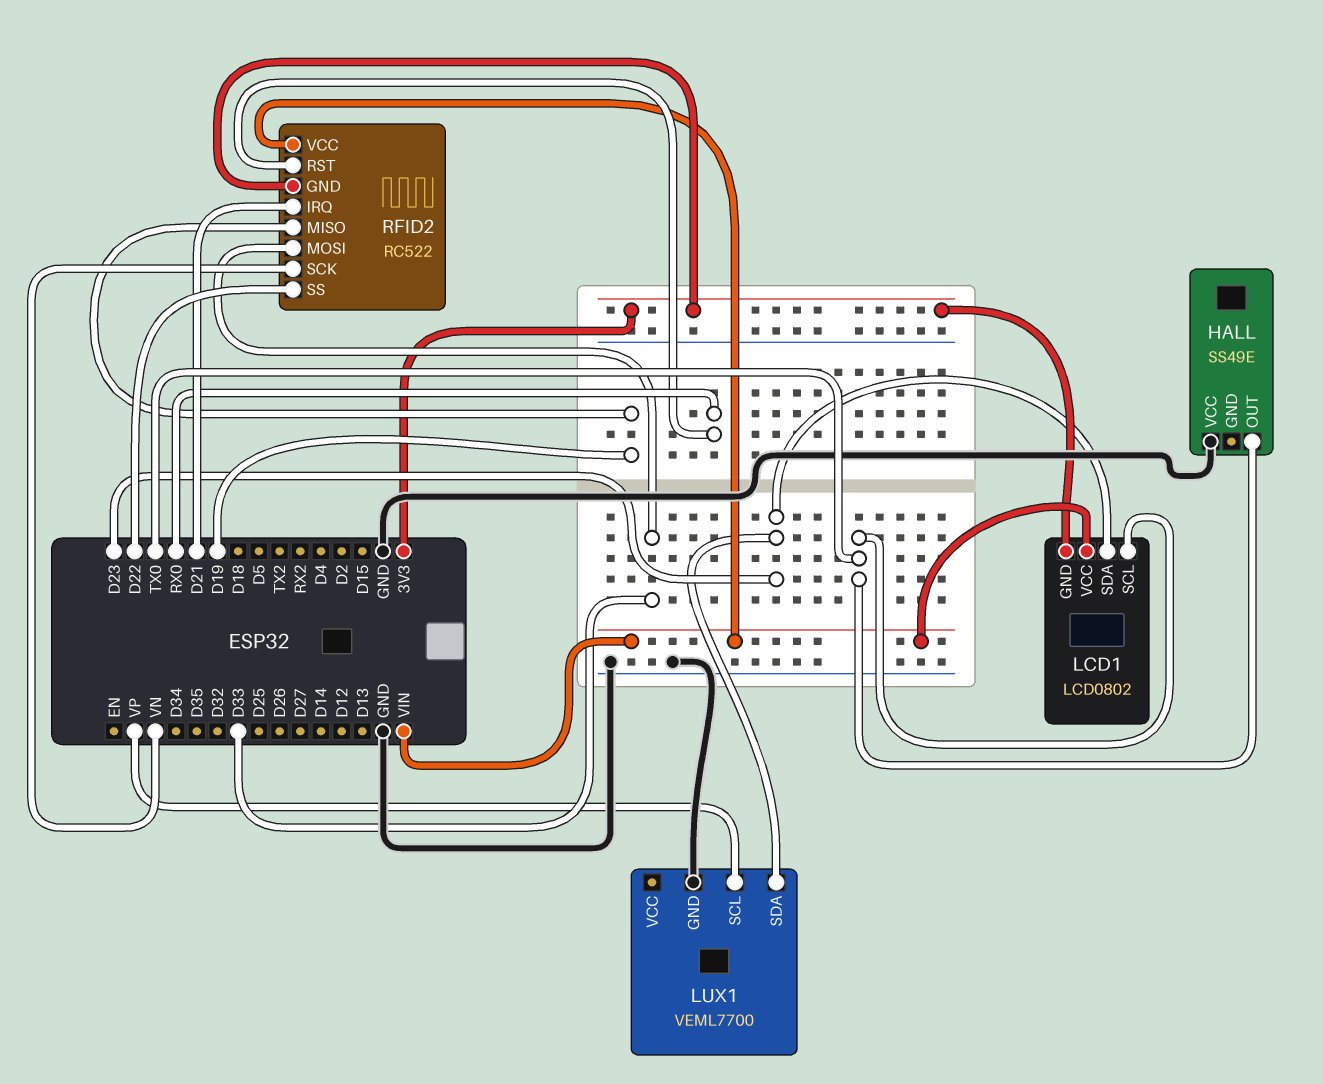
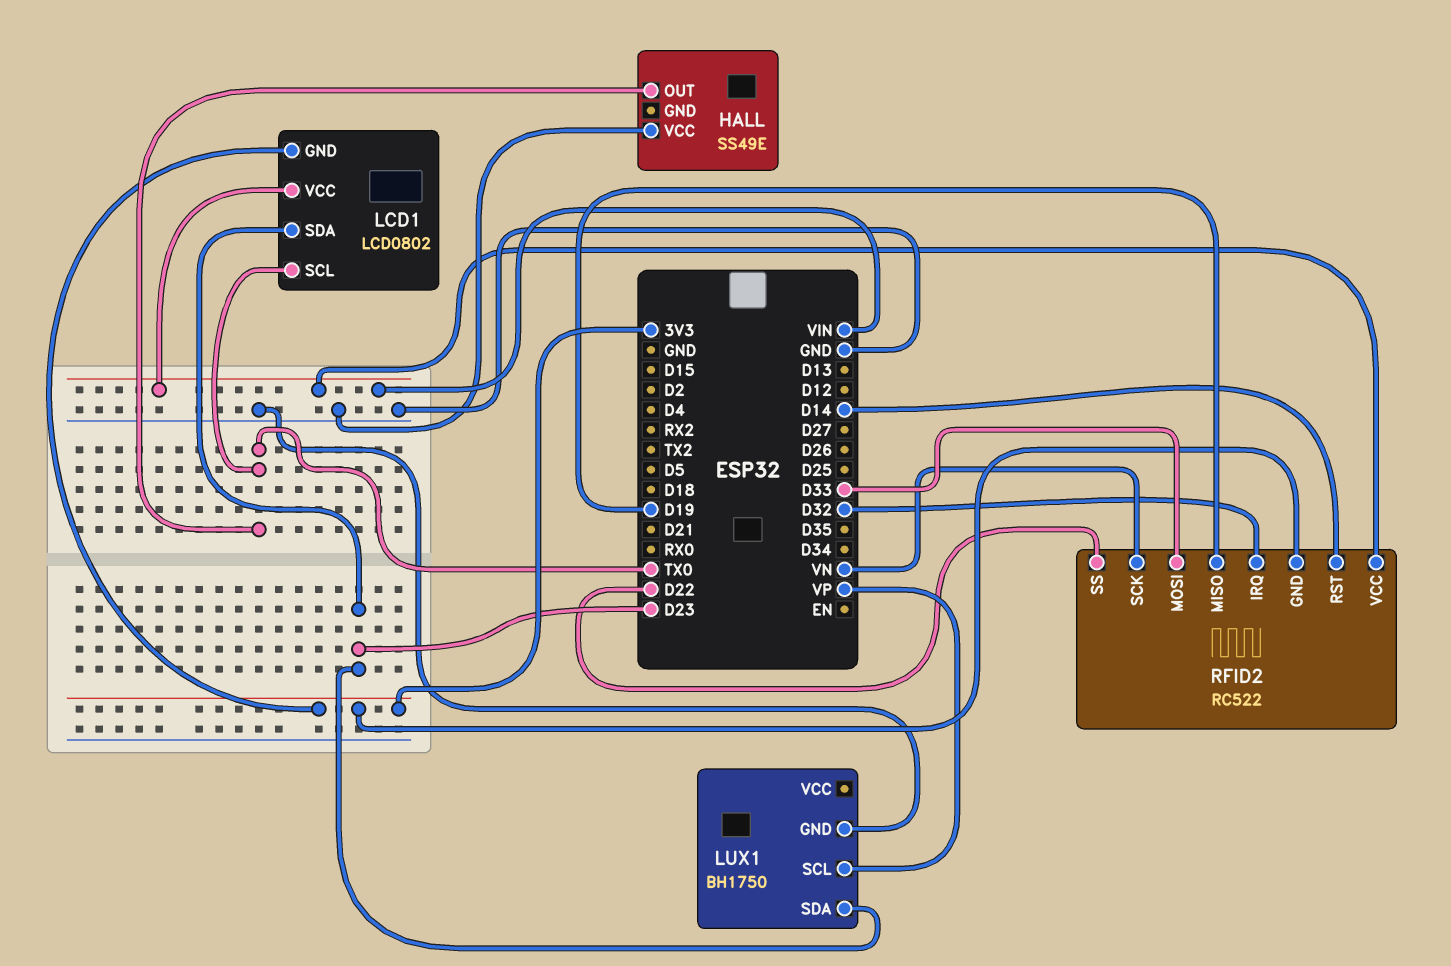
LUX1: VEML7700 -> BH1750
RFID2 pin IRQ: D21 -> D32
RFID2 pin RST: RX0 -> D14

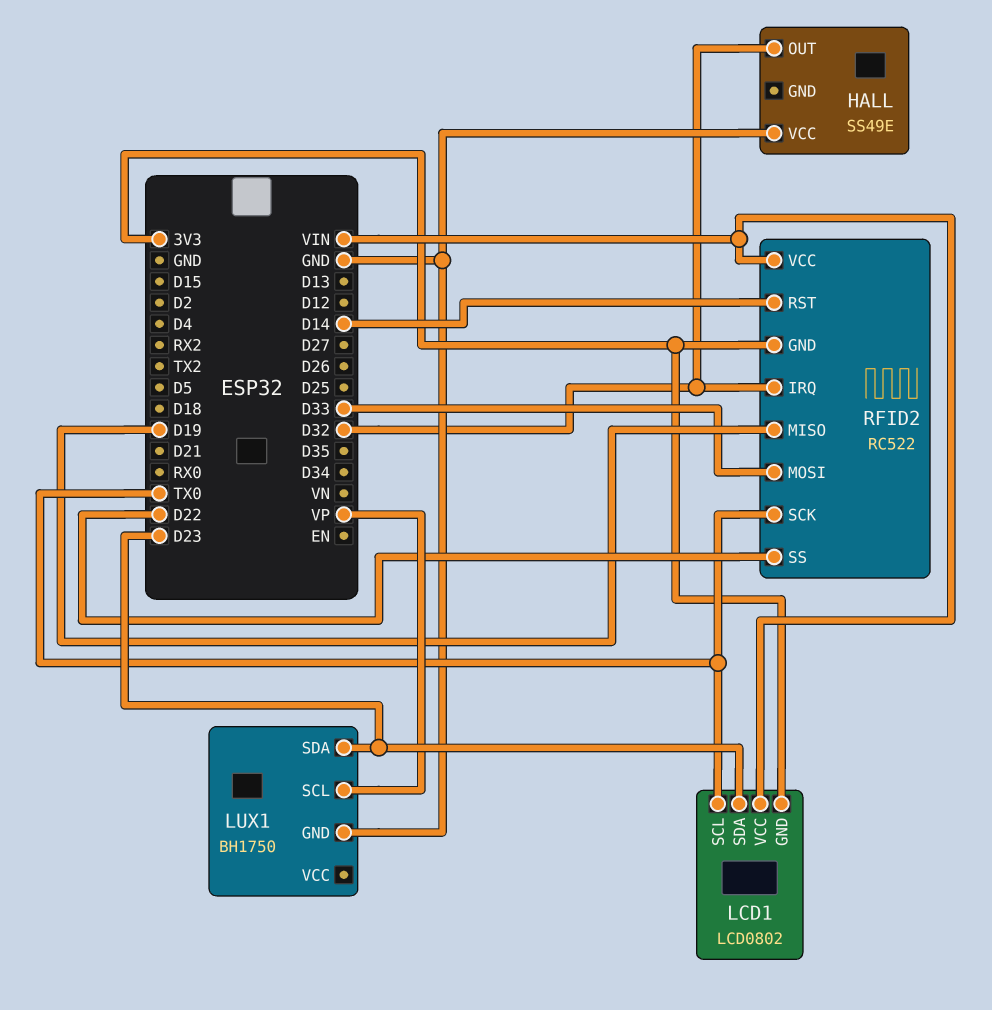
HALL pin OUT: TX0 -> D32
RFID2 pin SCK: VN -> TX0

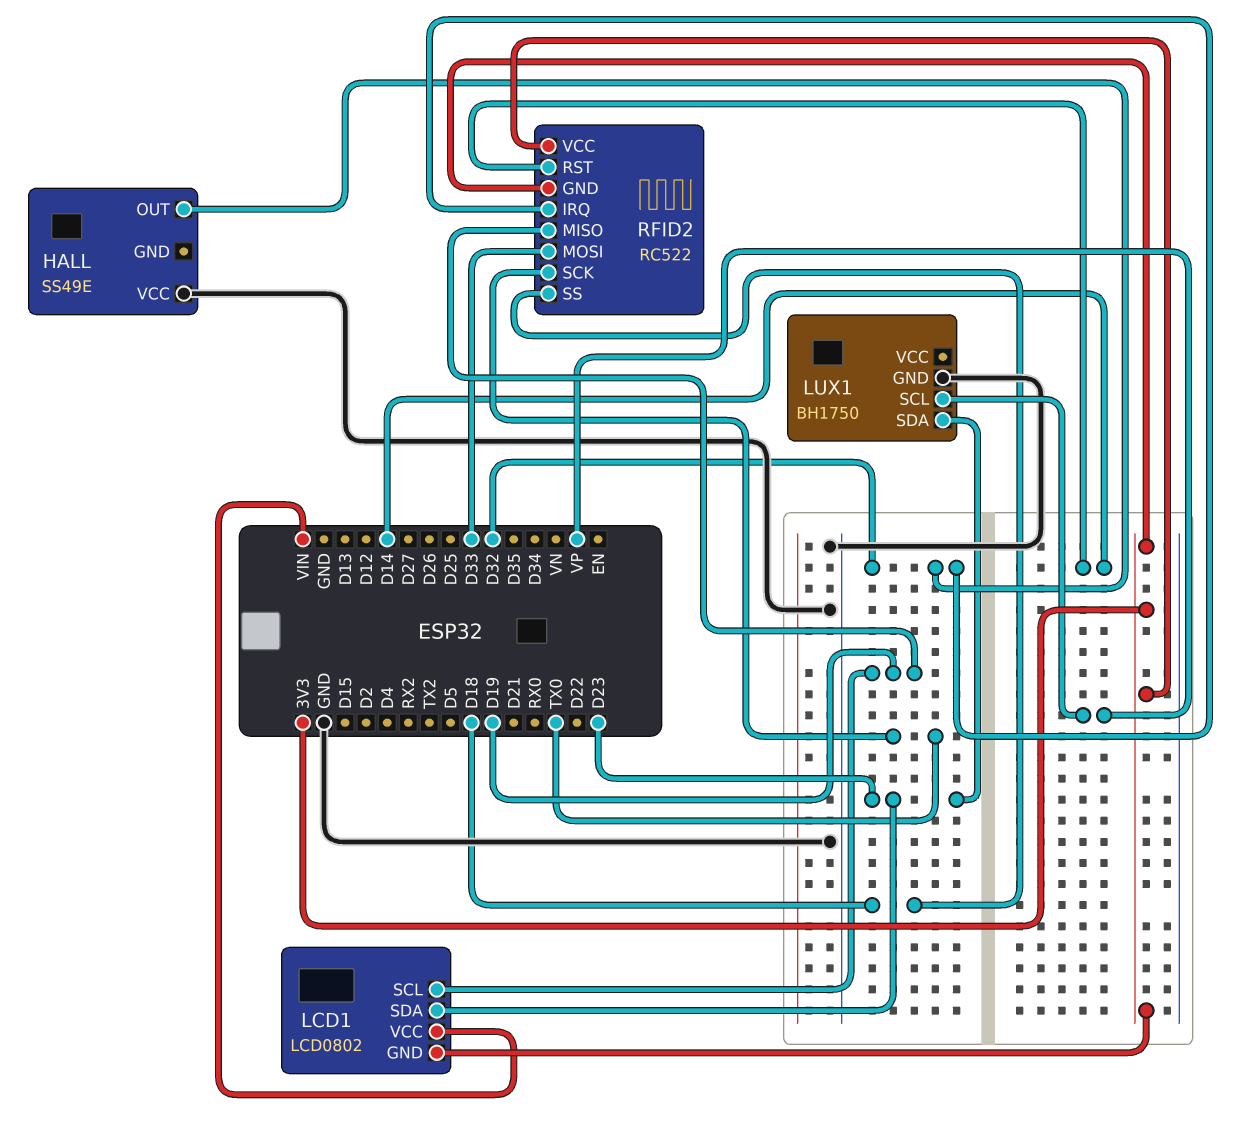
LCD1 pin SCL: TX0 -> D19
RFID2 pin SS: D22 -> D18
RFID2 pin VCC: VIN -> 3V3

